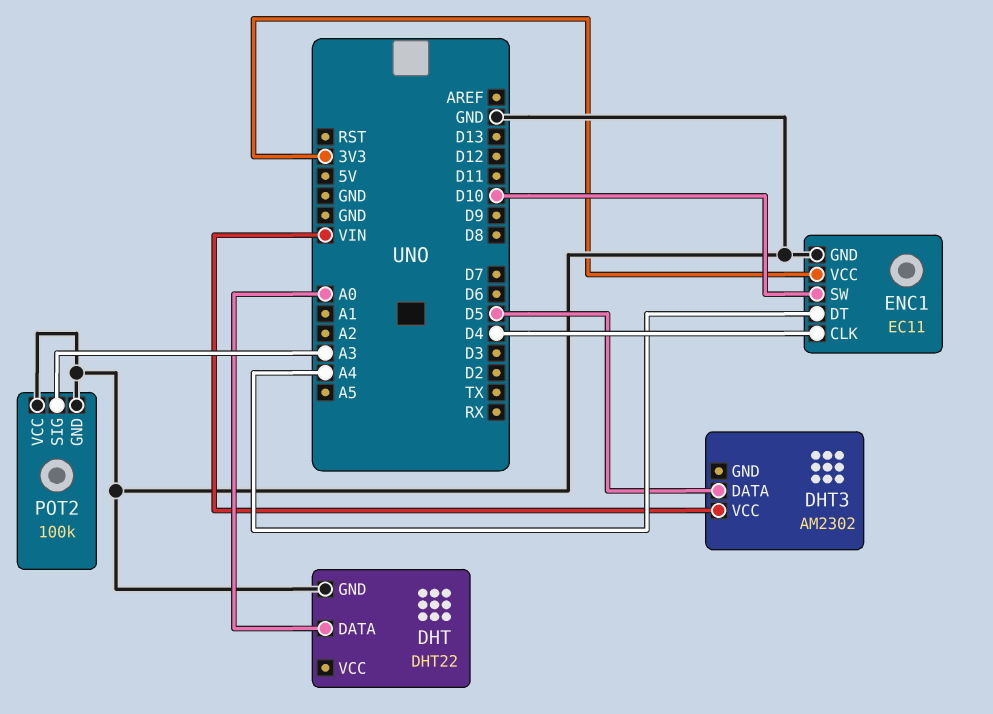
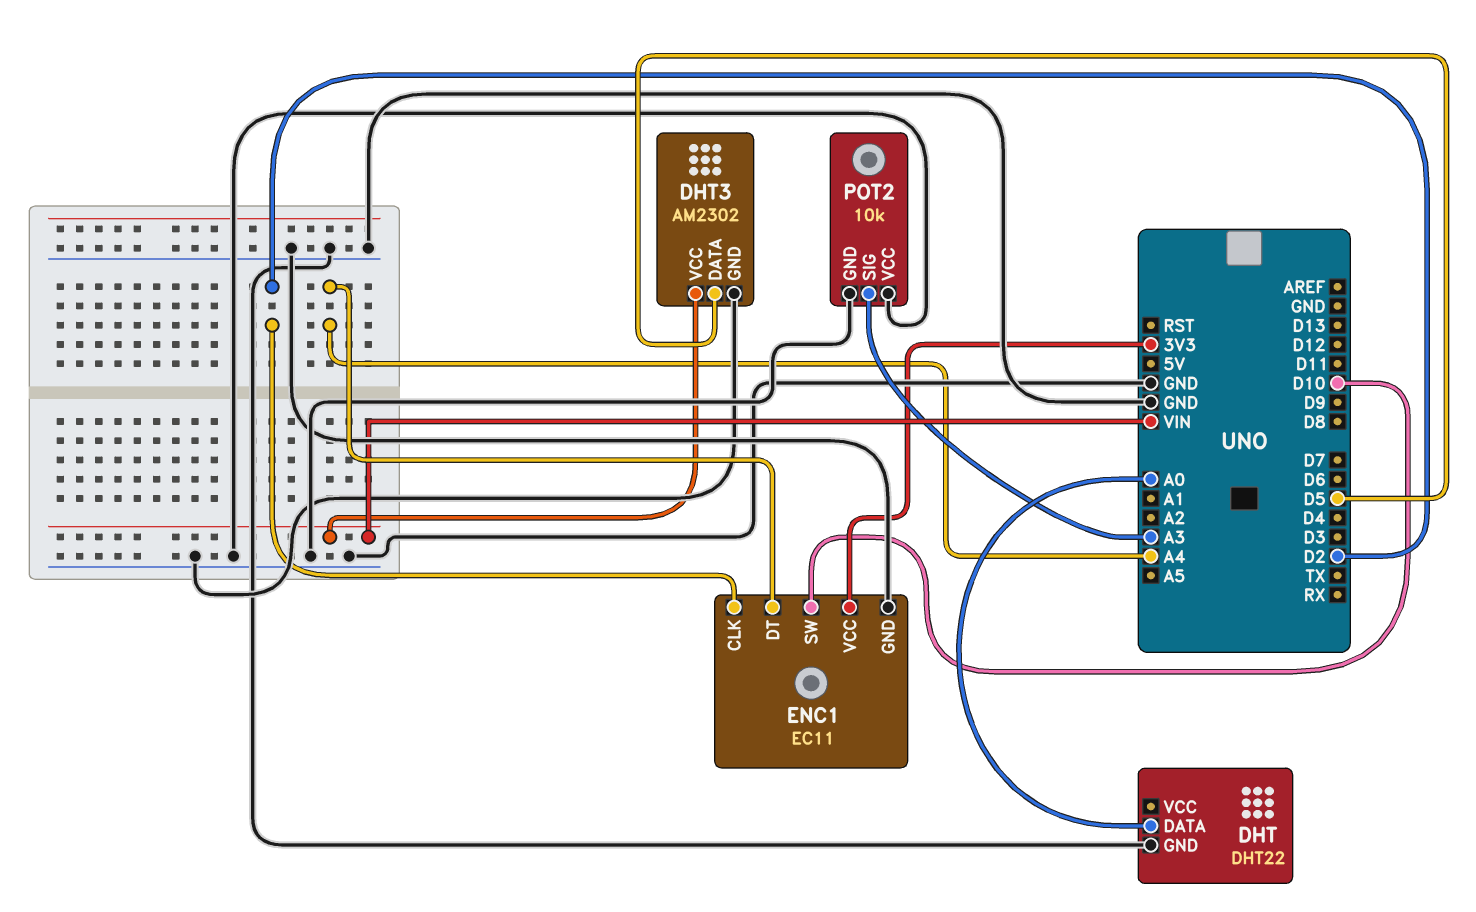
DHT3 pin GND: none -> GND
ENC1 pin CLK: D4 -> D2
POT2: 100k -> 10k

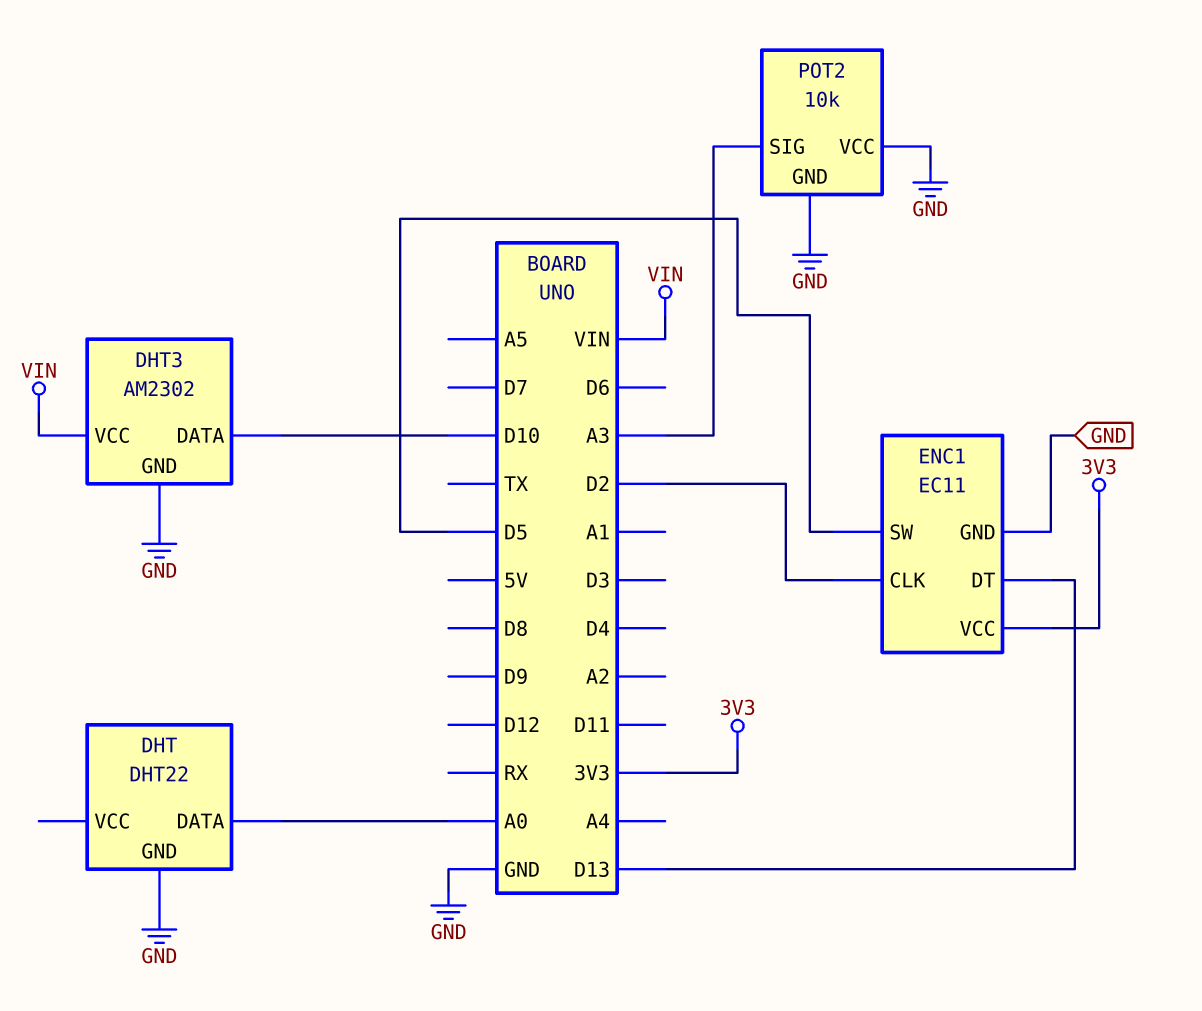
DHT3 pin DATA: D5 -> D10
ENC1 pin DT: A4 -> D13
ENC1 pin SW: D10 -> D5

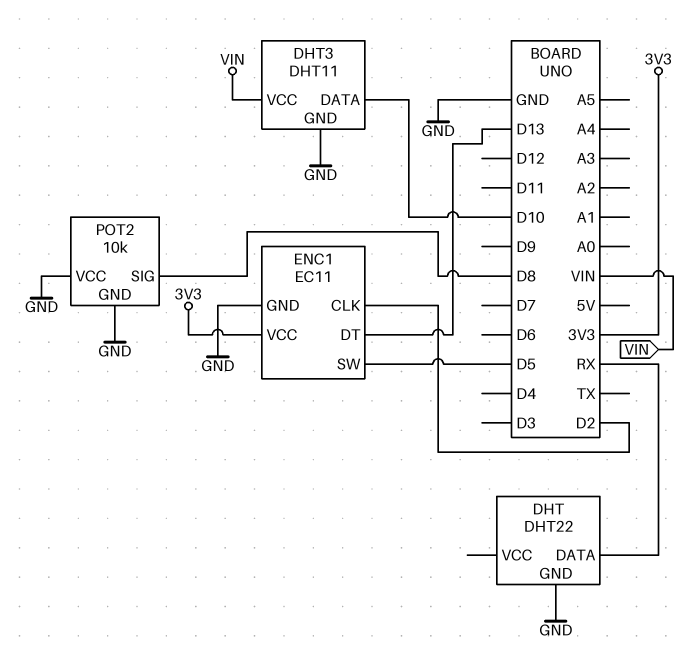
DHT pin DATA: A0 -> RX
DHT3: AM2302 -> DHT11
POT2 pin SIG: A3 -> D8

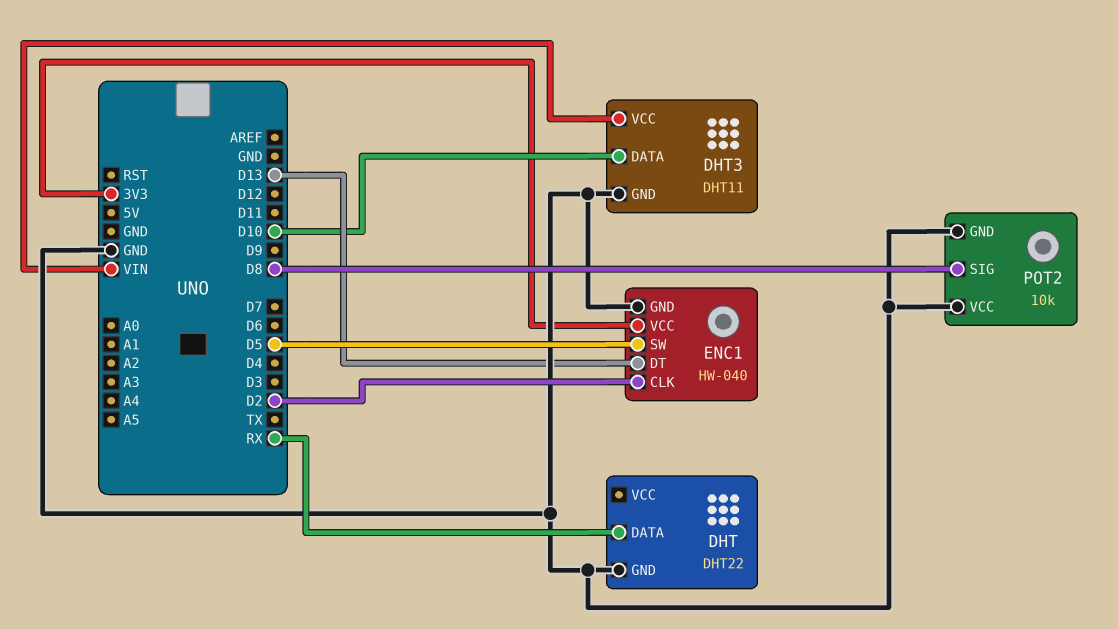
ENC1: EC11 -> HW-040

